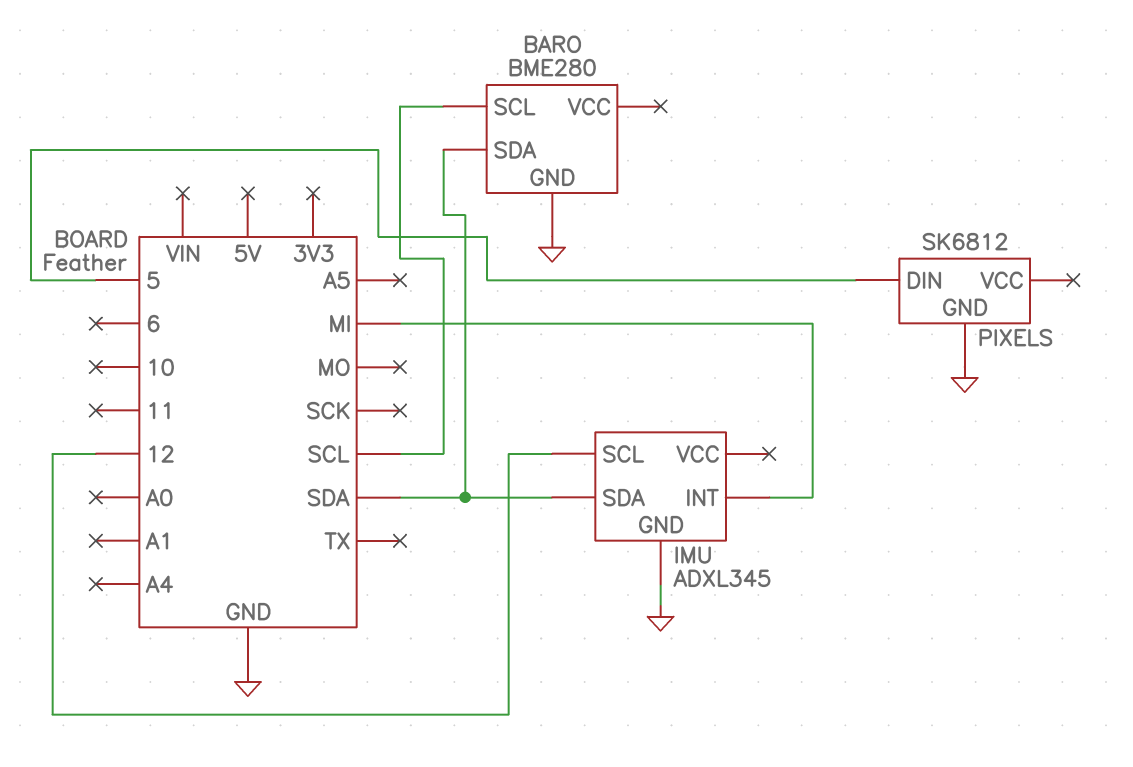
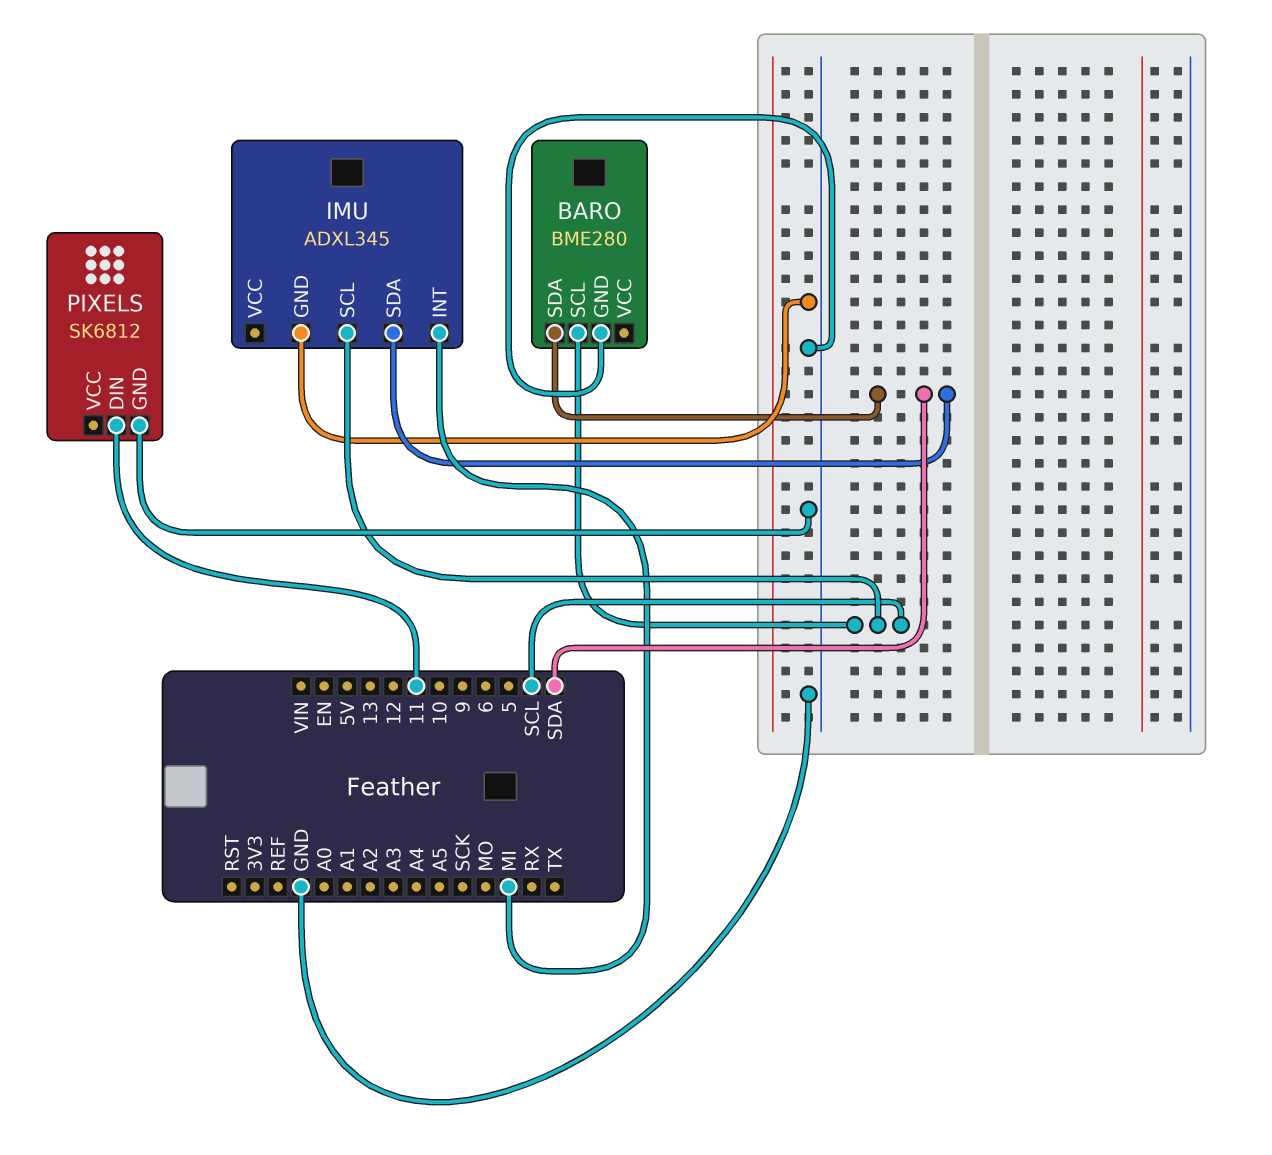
IMU pin SCL: 12 -> SCL
PIXELS pin DIN: 5 -> 11

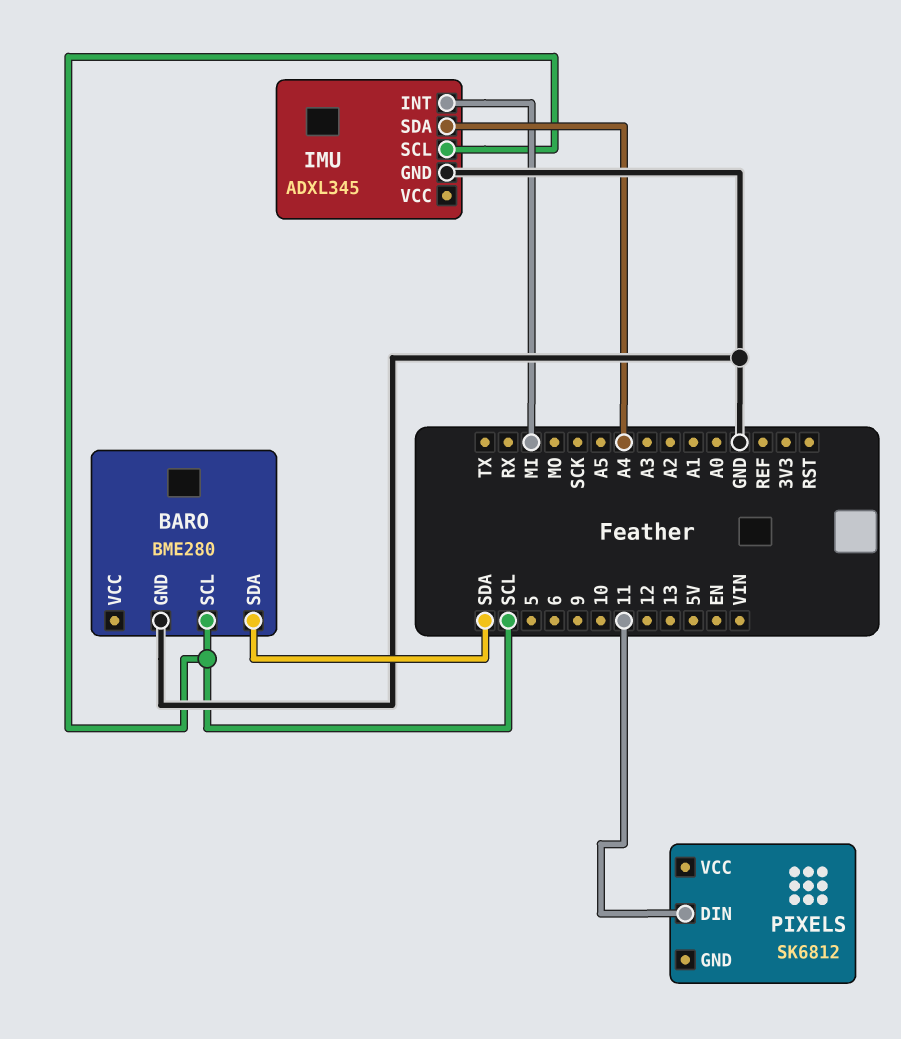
IMU pin SDA: SDA -> A4
PIXELS pin GND: GND -> none

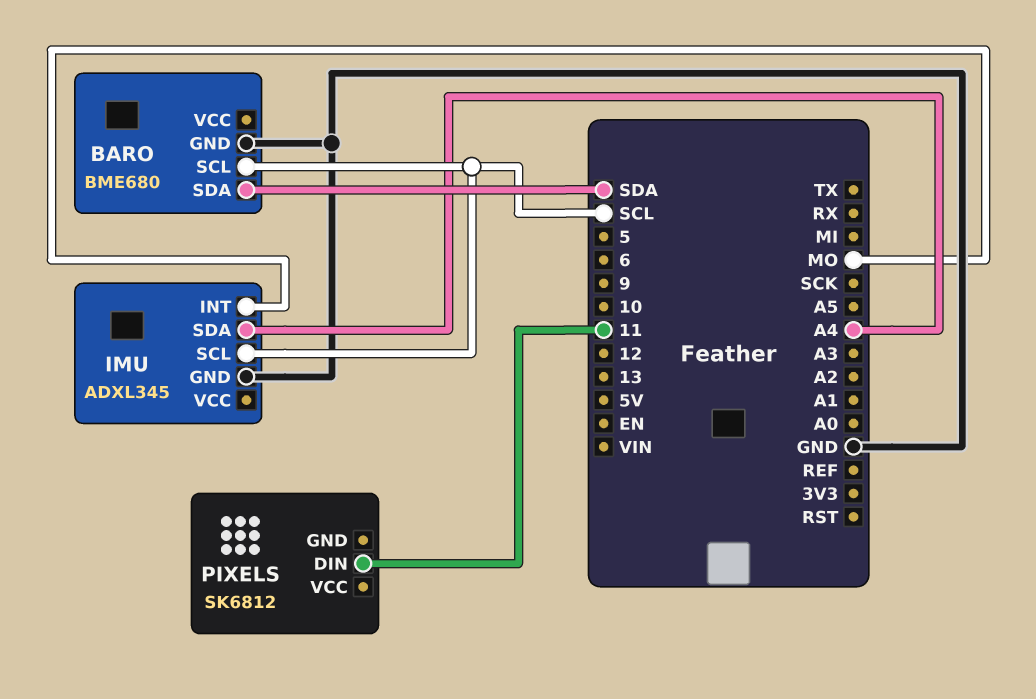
BARO: BME280 -> BME680
IMU pin INT: MI -> MO

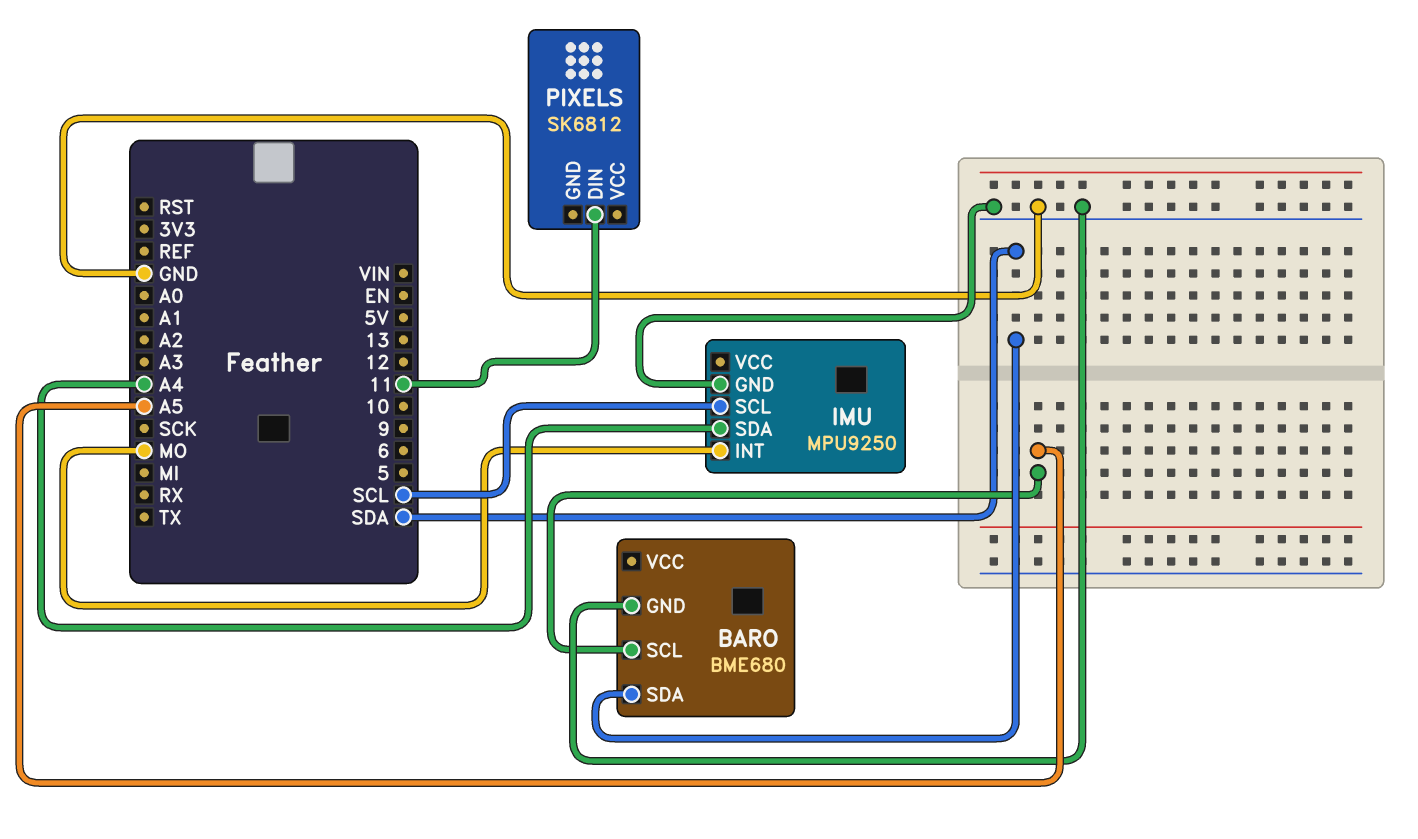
BARO pin SCL: SCL -> A5
IMU: ADXL345 -> MPU9250

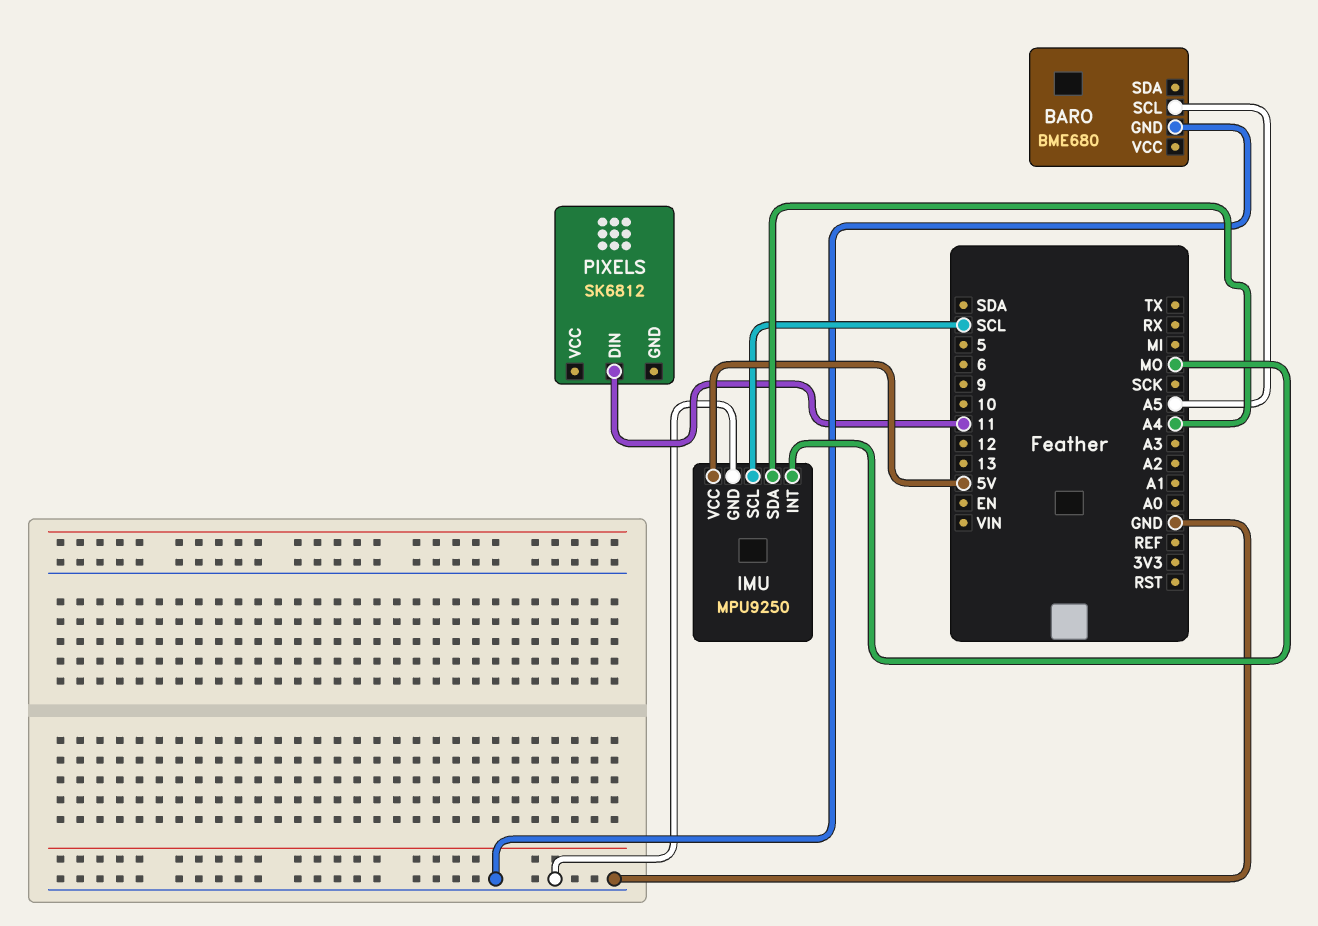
BARO pin SDA: SDA -> none
IMU pin VCC: none -> 5V

